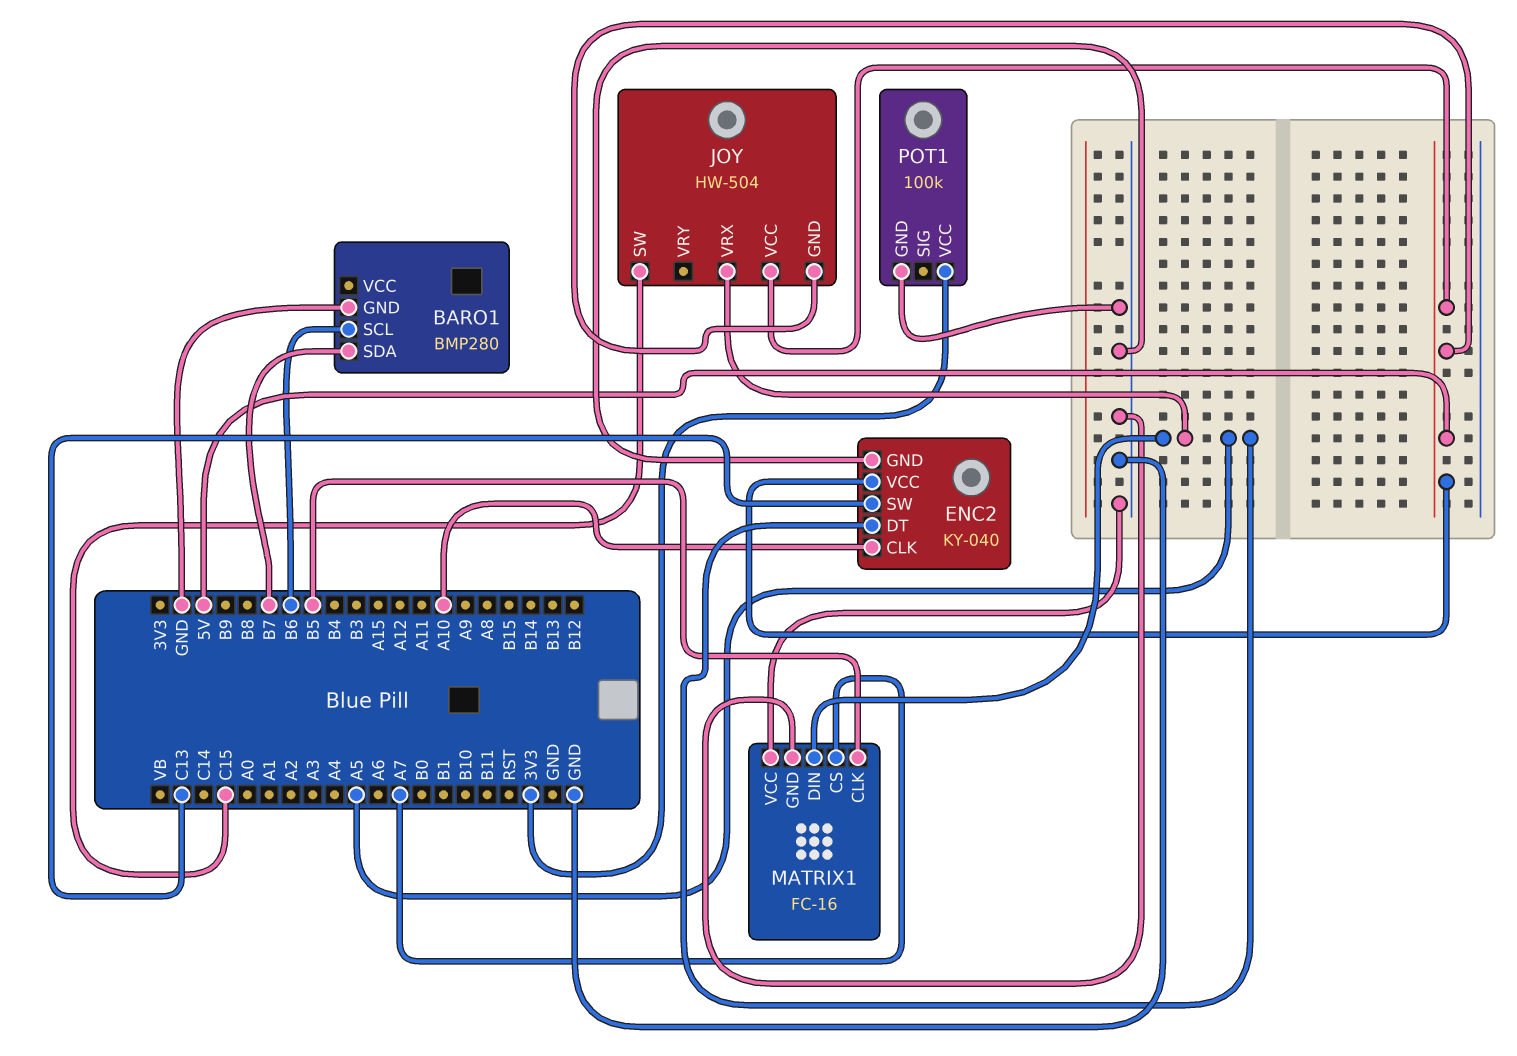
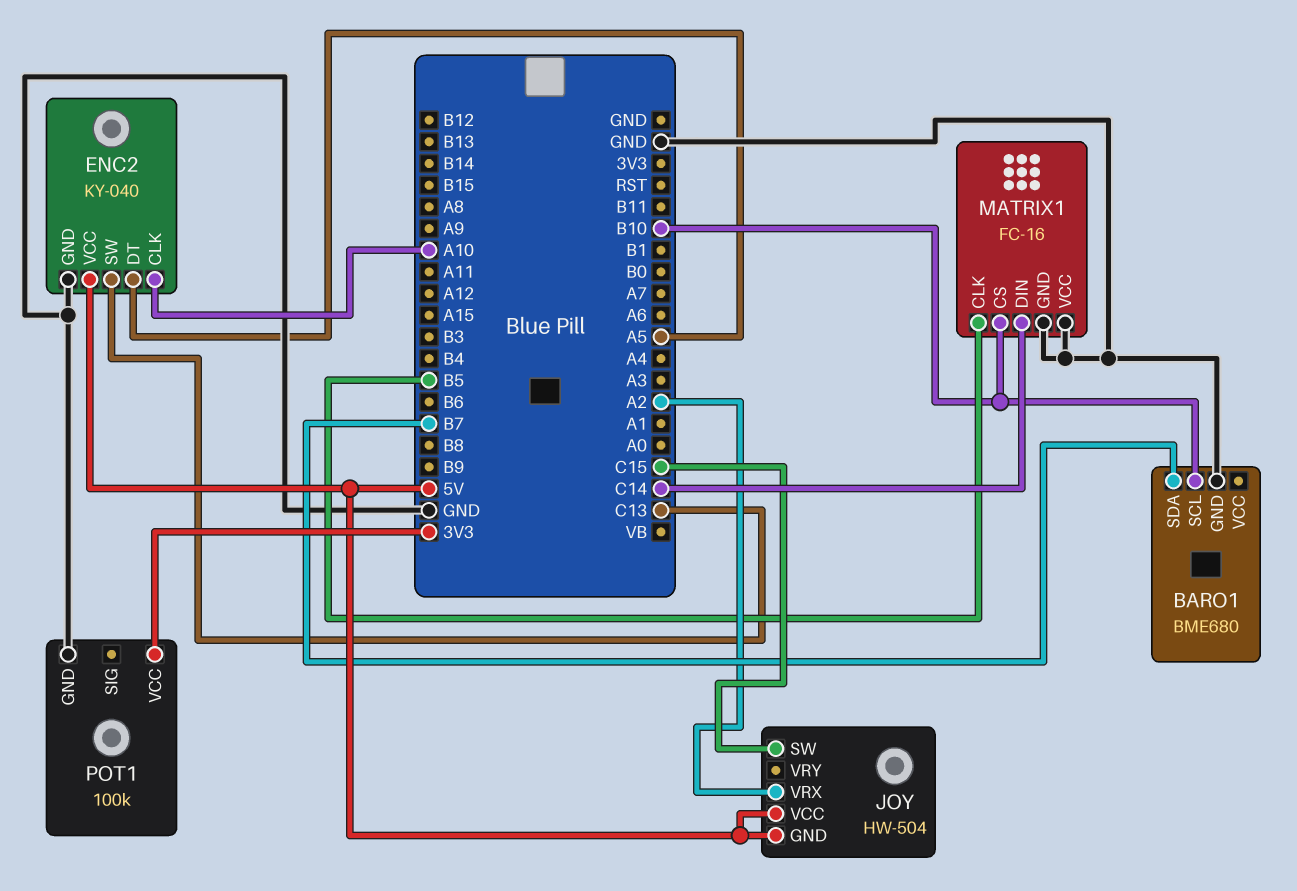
BARO1: BMP280 -> BME680
BARO1 pin SCL: B6 -> B10
JOY pin VRX: A5 -> A2
MATRIX1 pin CS: A7 -> B10
MATRIX1 pin DIN: A5 -> C14

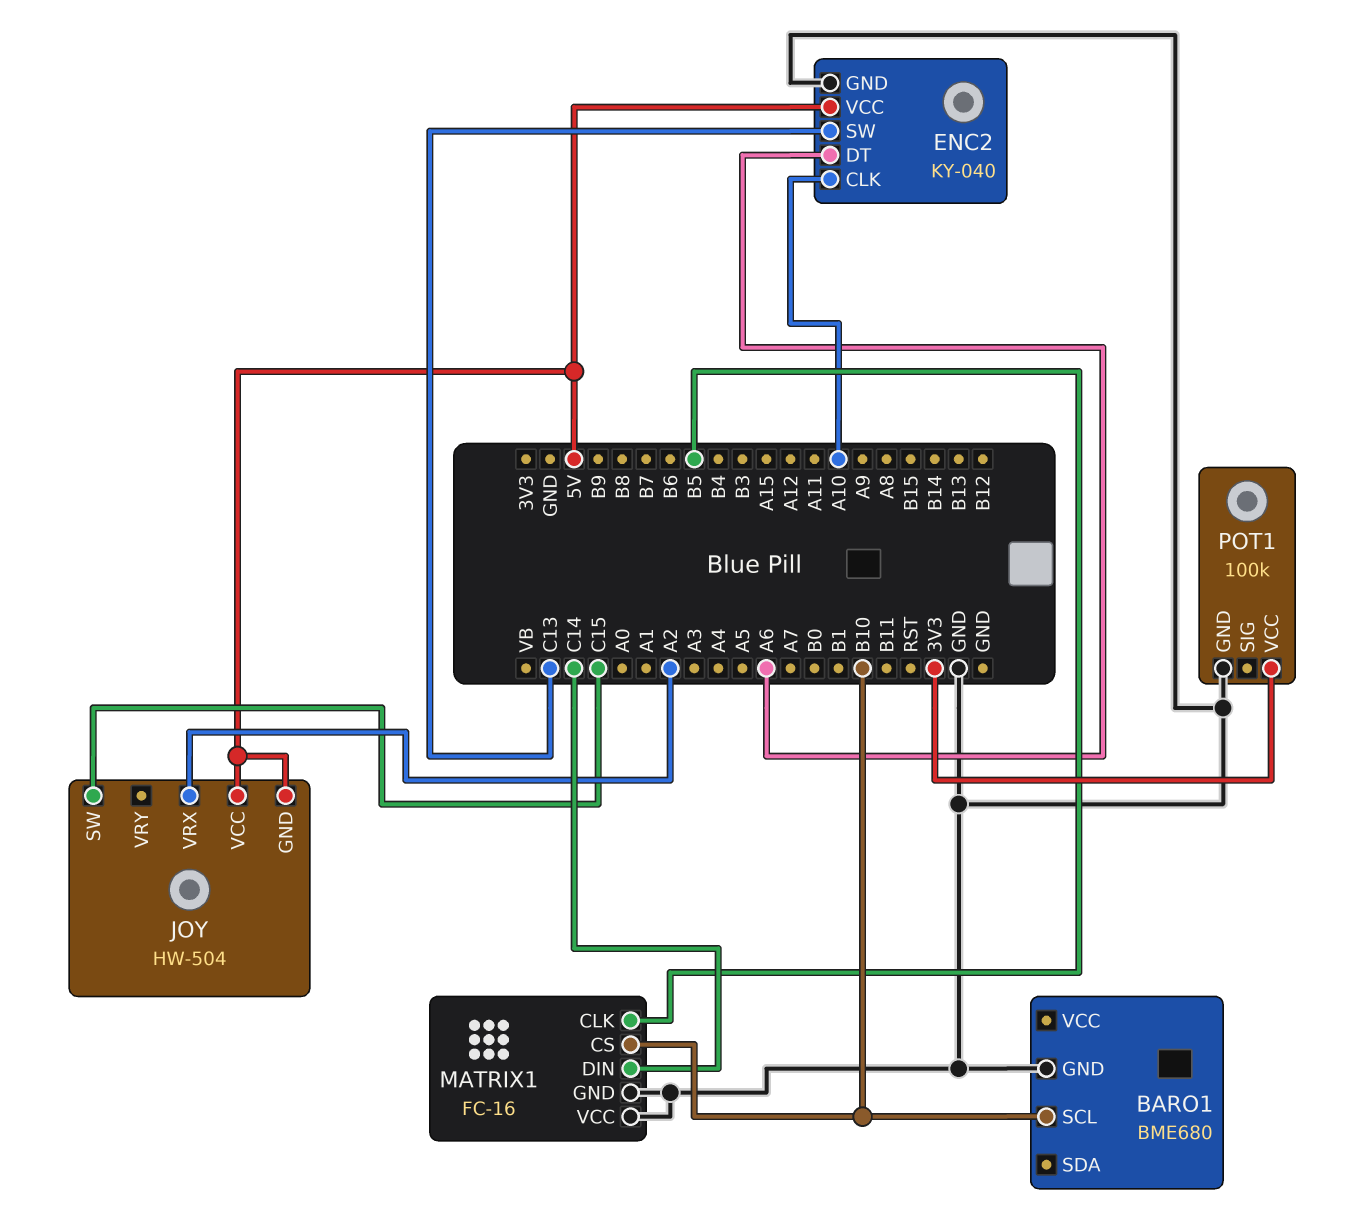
BARO1 pin SDA: B7 -> none
ENC2 pin DT: A5 -> A6

